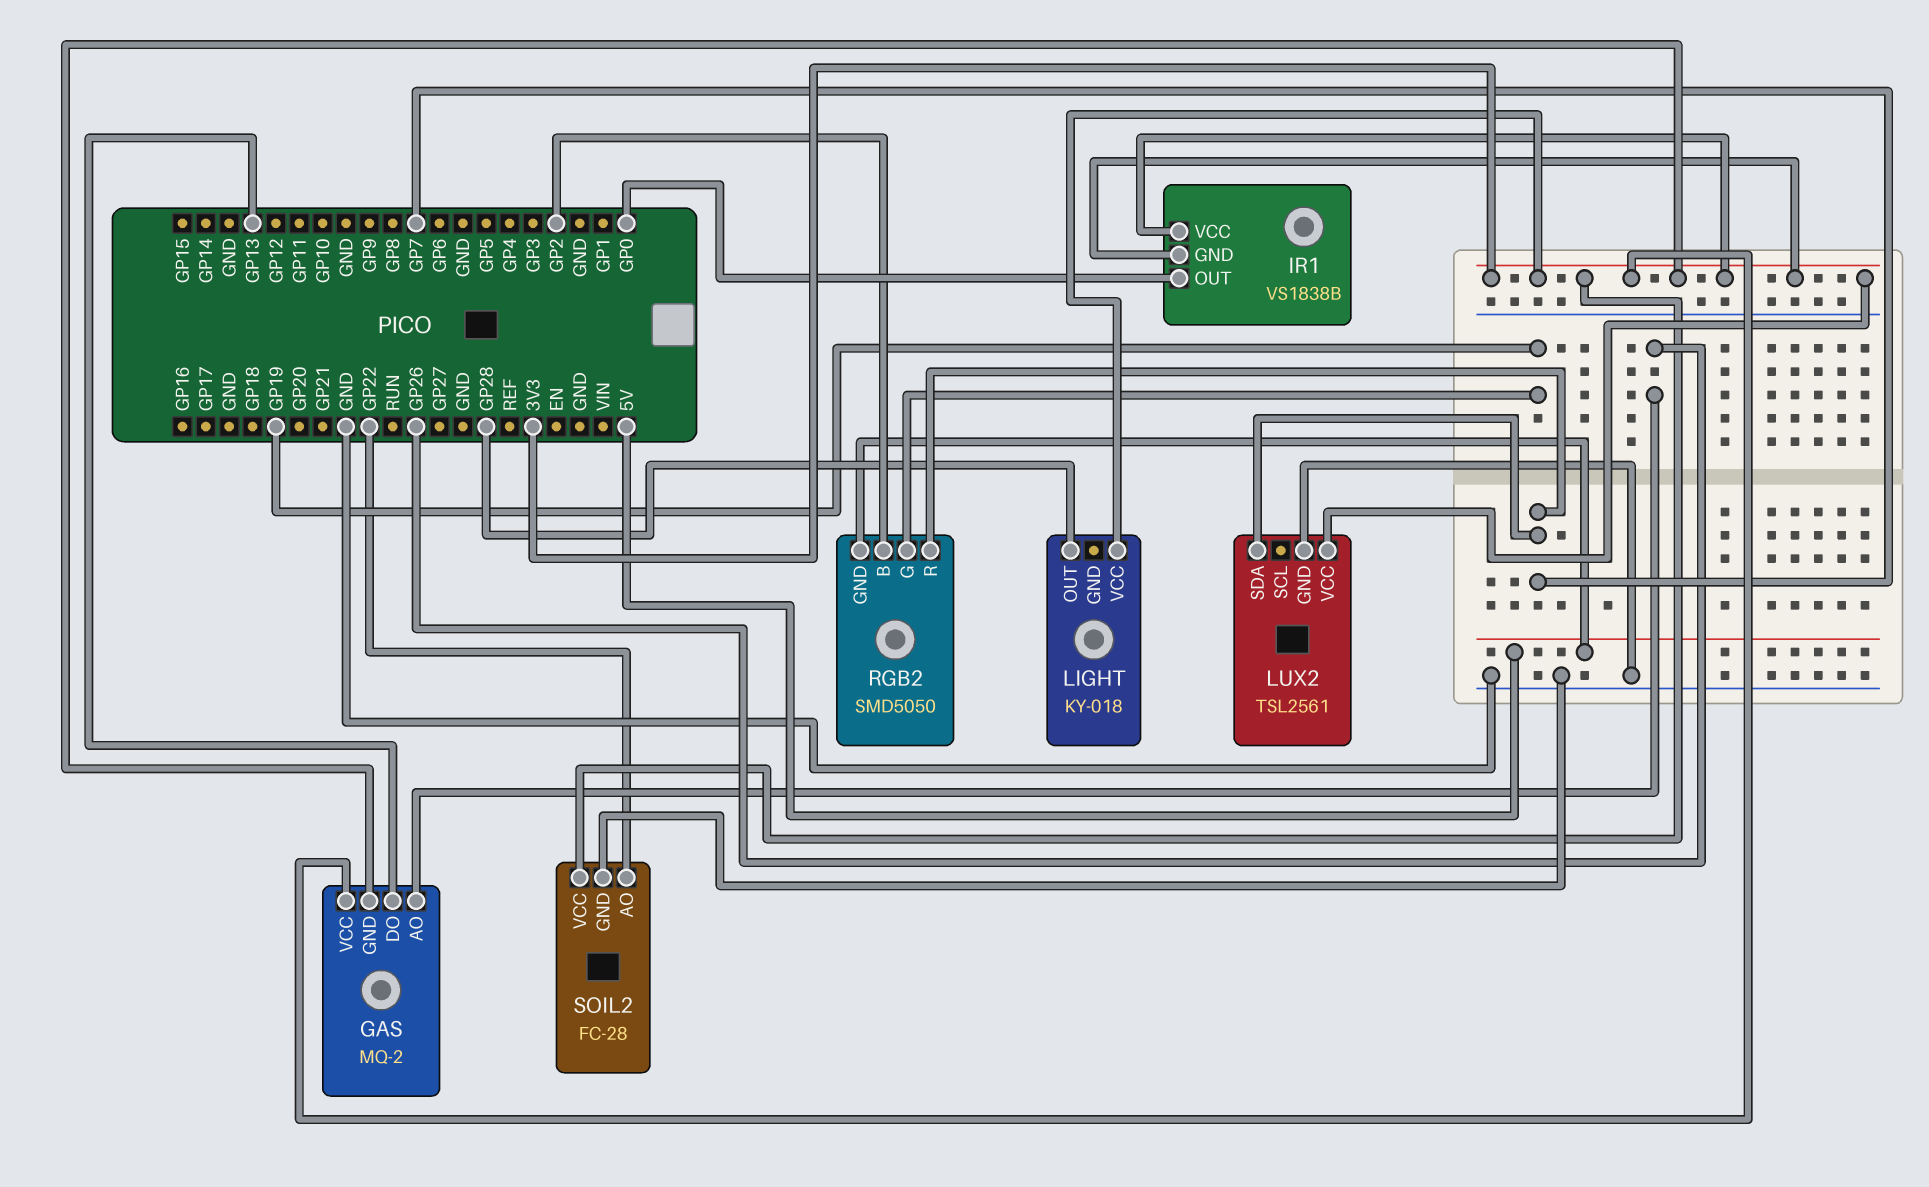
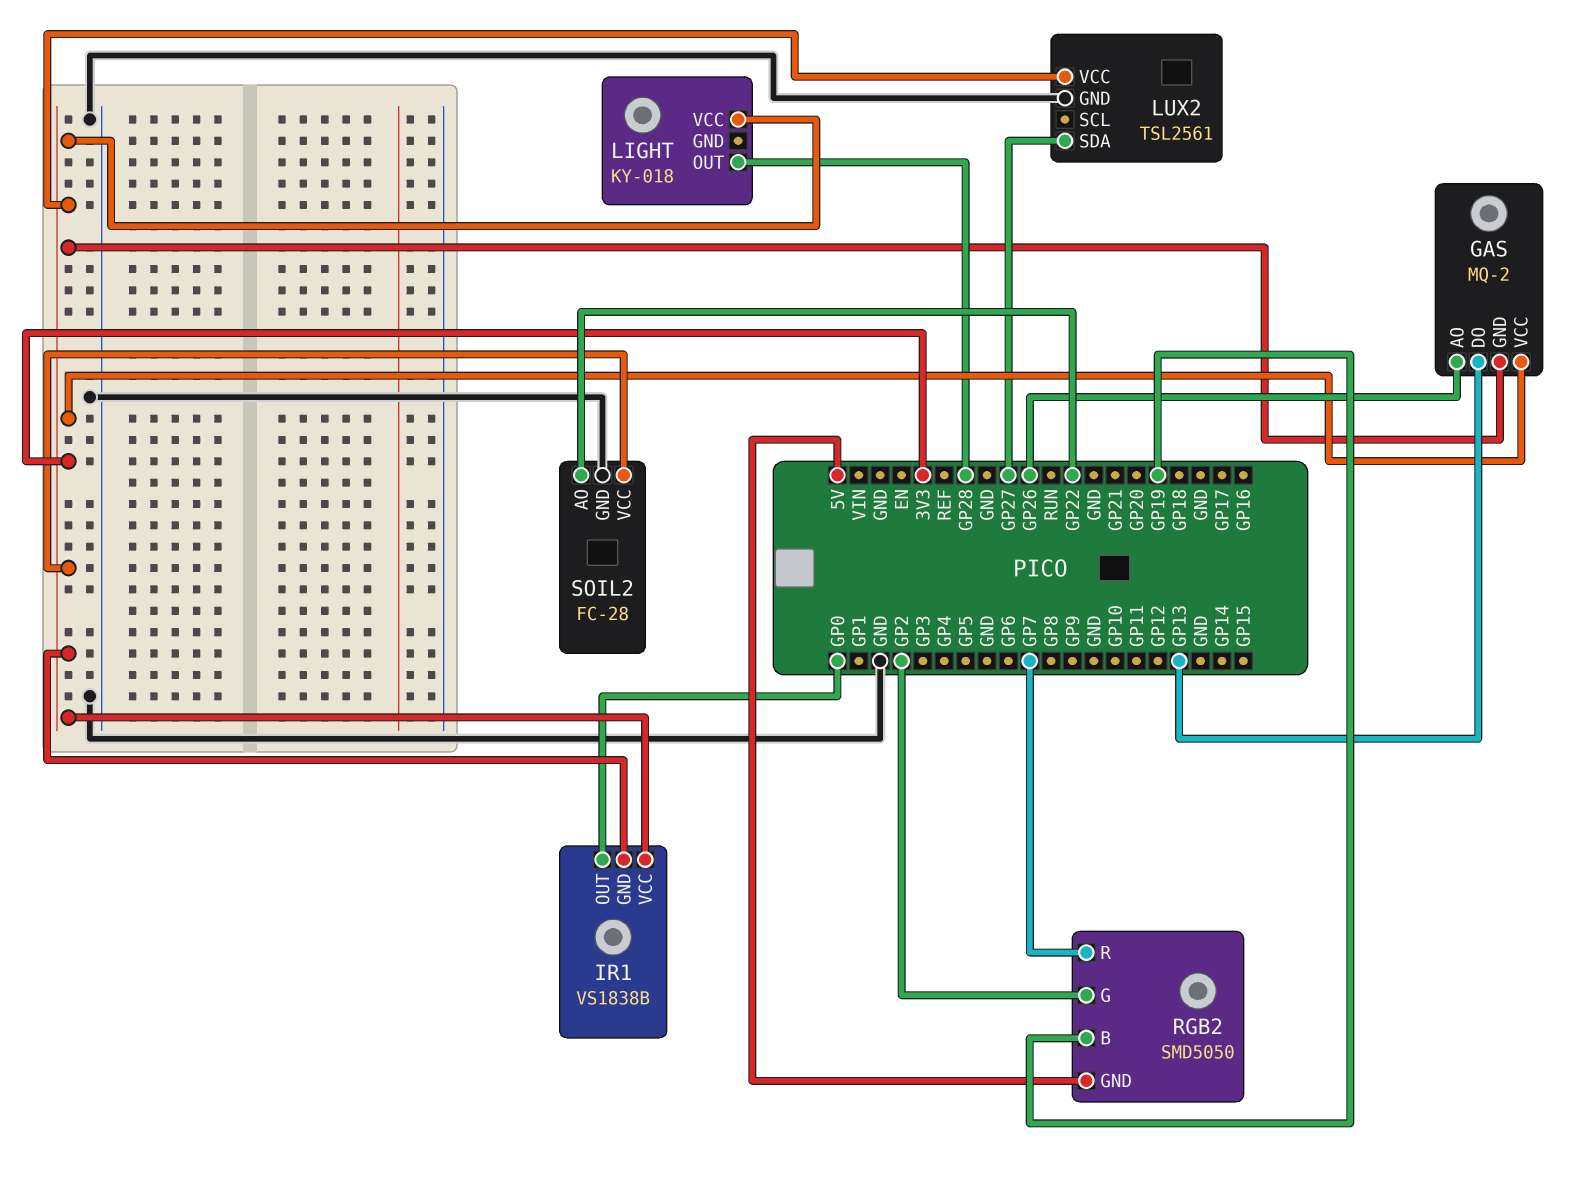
LUX2 pin SDA: GP7 -> GP27
RGB2 pin B: GP2 -> GP19
RGB2 pin G: GP19 -> GP2

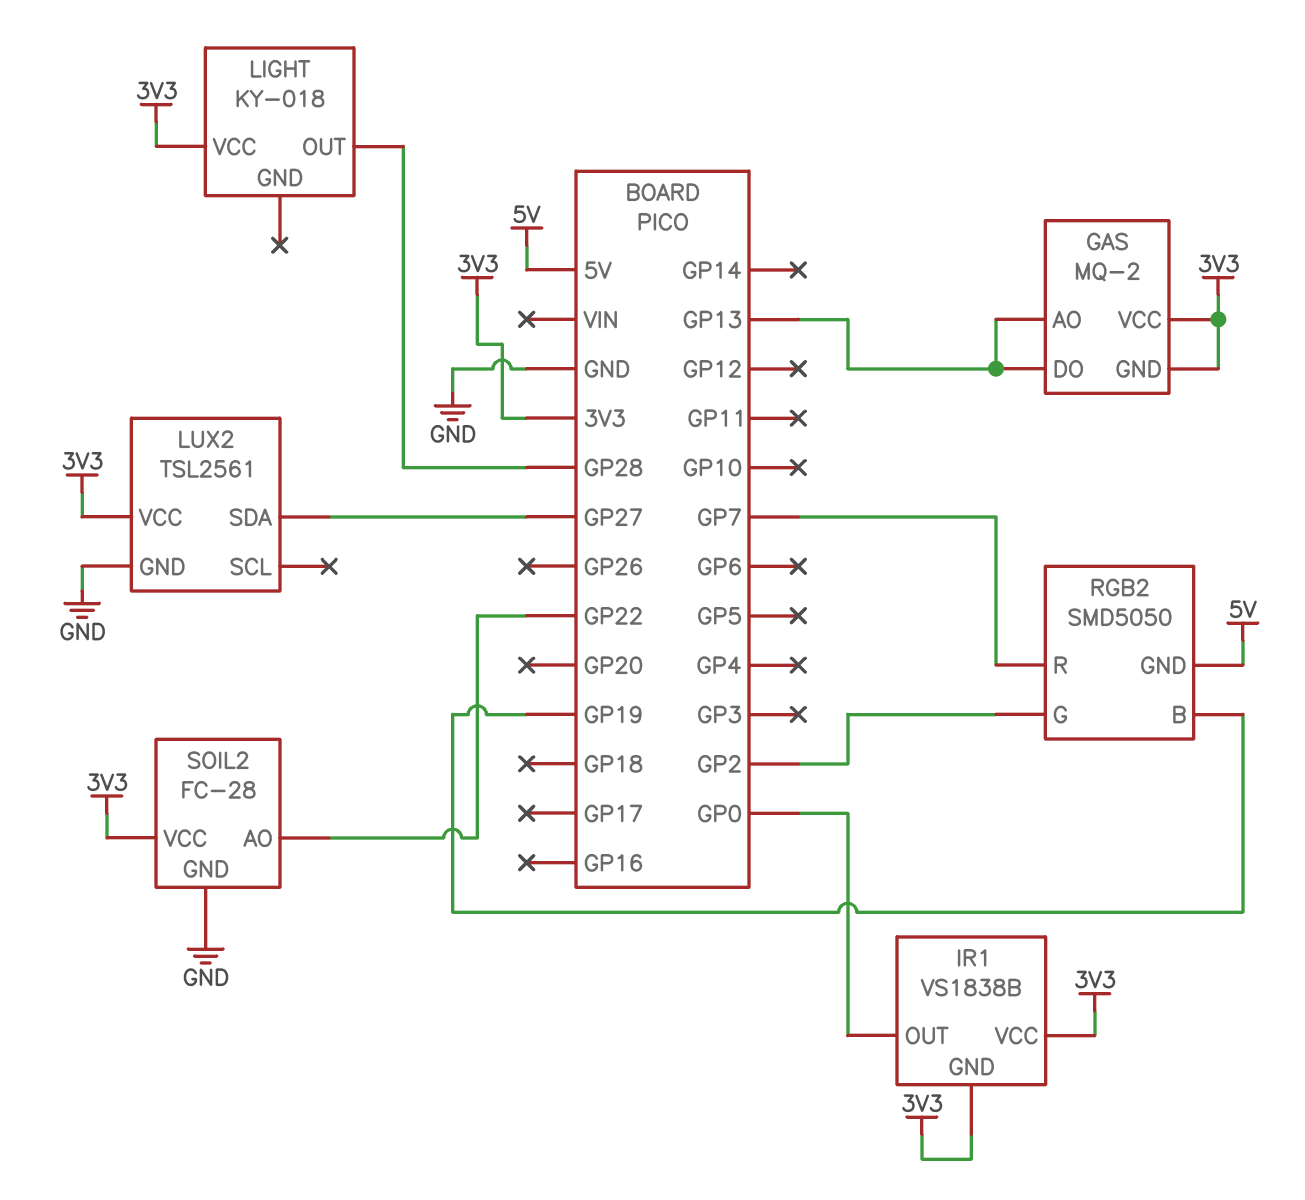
GAS pin AO: GP26 -> GP13

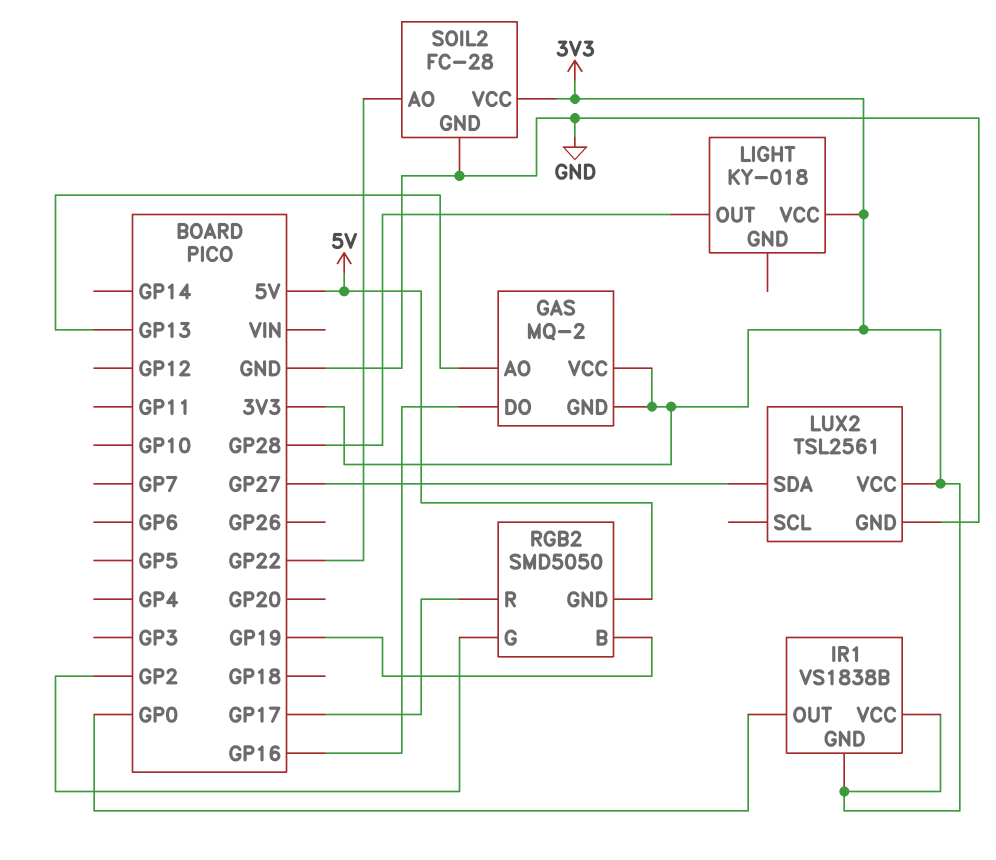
GAS pin DO: GP13 -> GP16
RGB2 pin R: GP7 -> GP17

